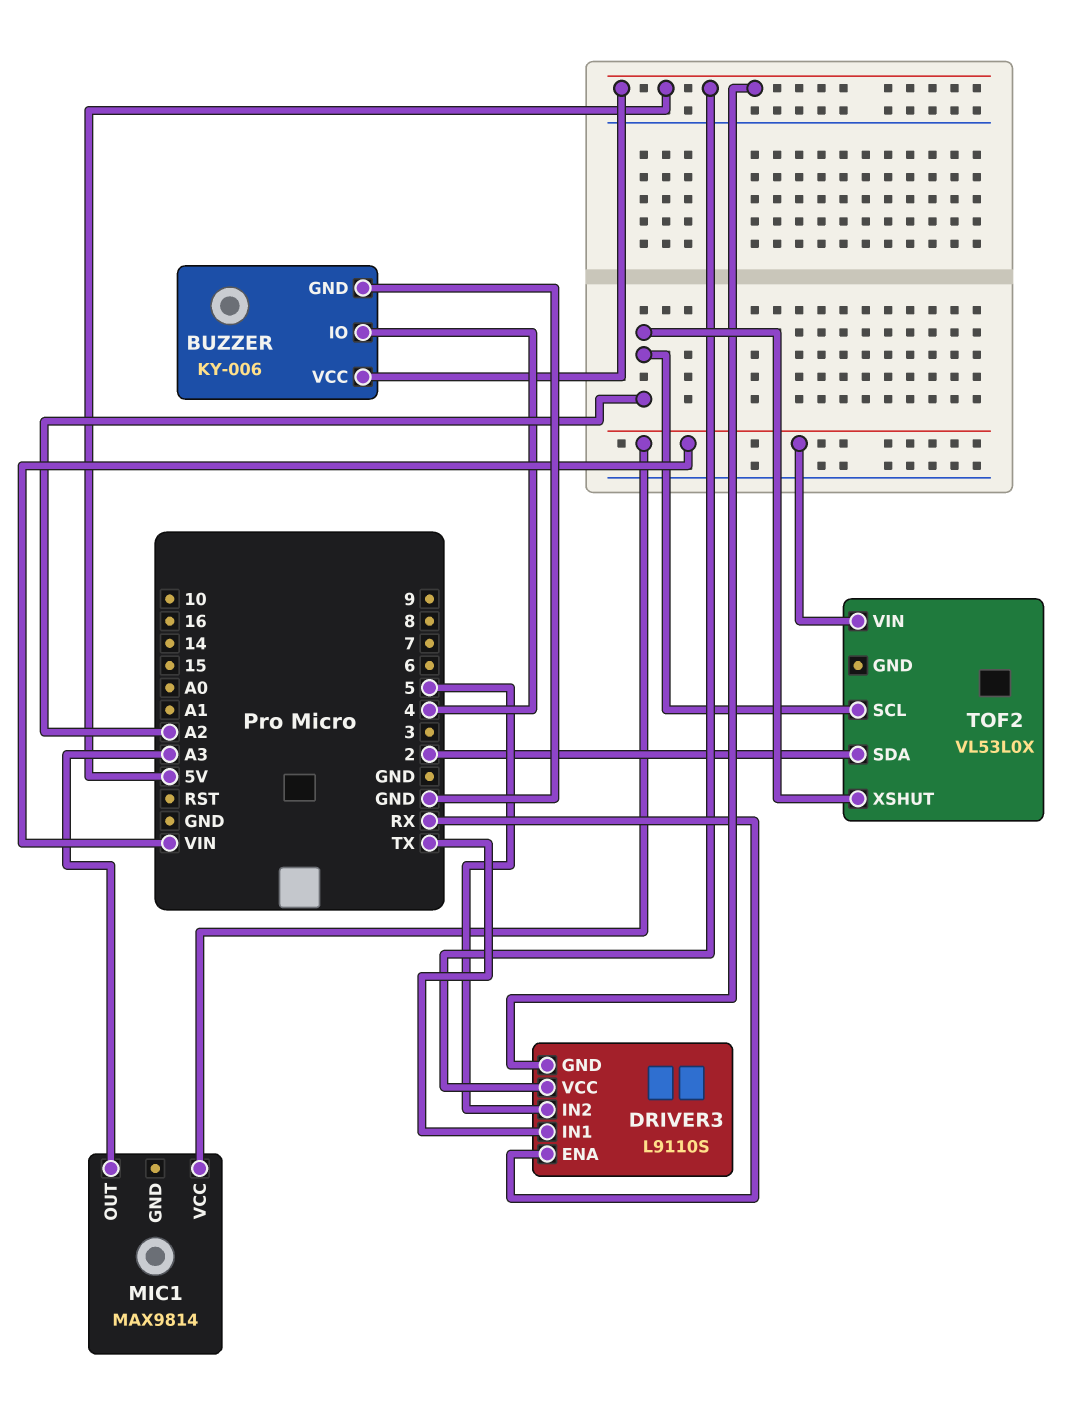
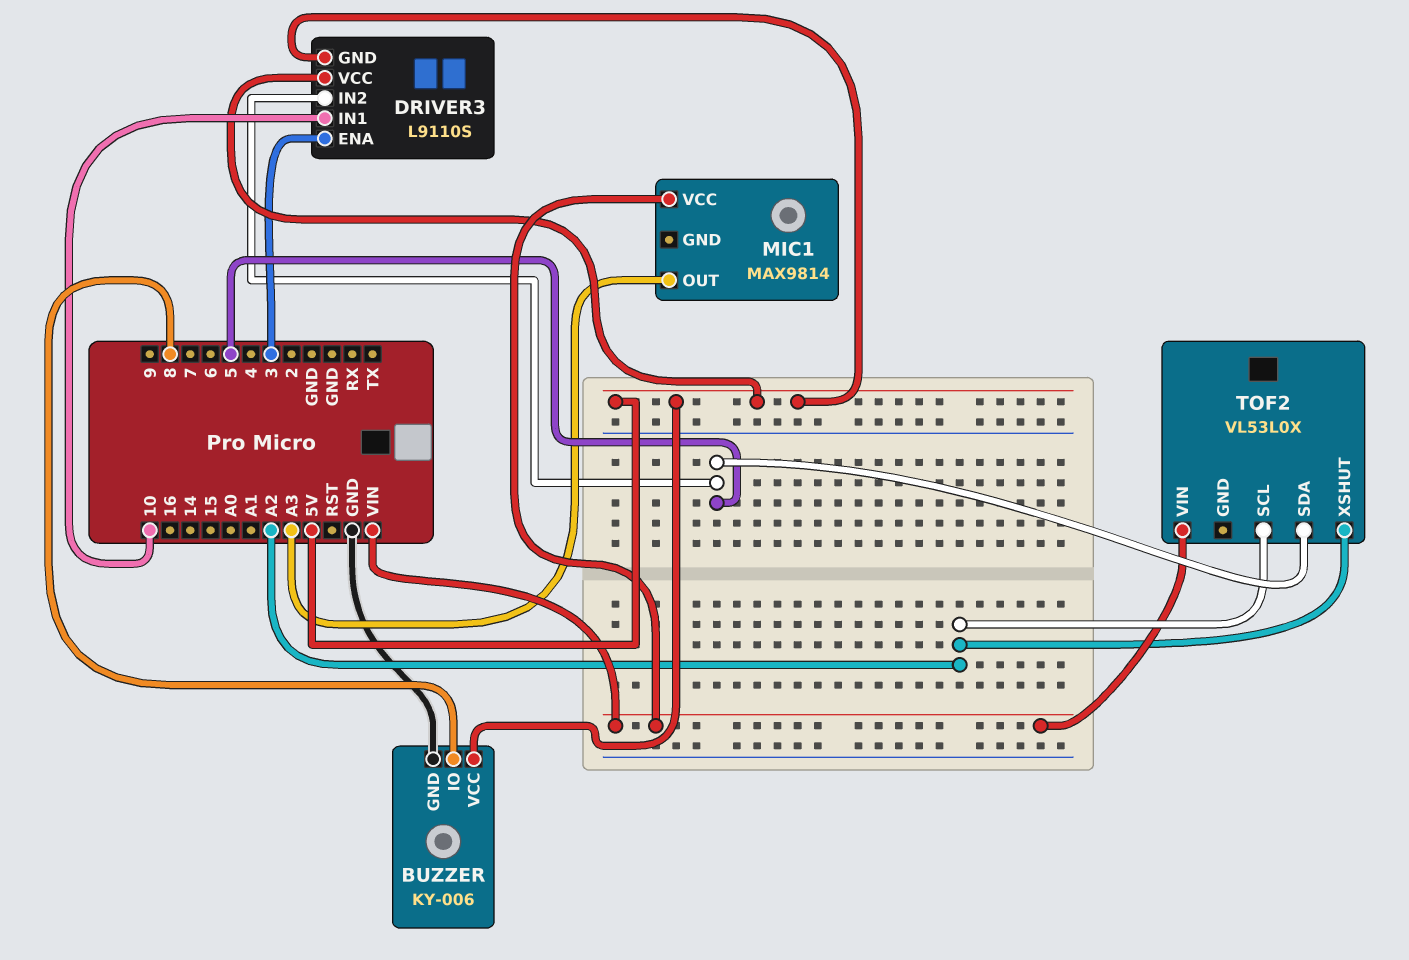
BUZZER pin IO: 4 -> 8
DRIVER3 pin ENA: RX -> 3
DRIVER3 pin IN1: TX -> 10
TOF2 pin SDA: 2 -> 5

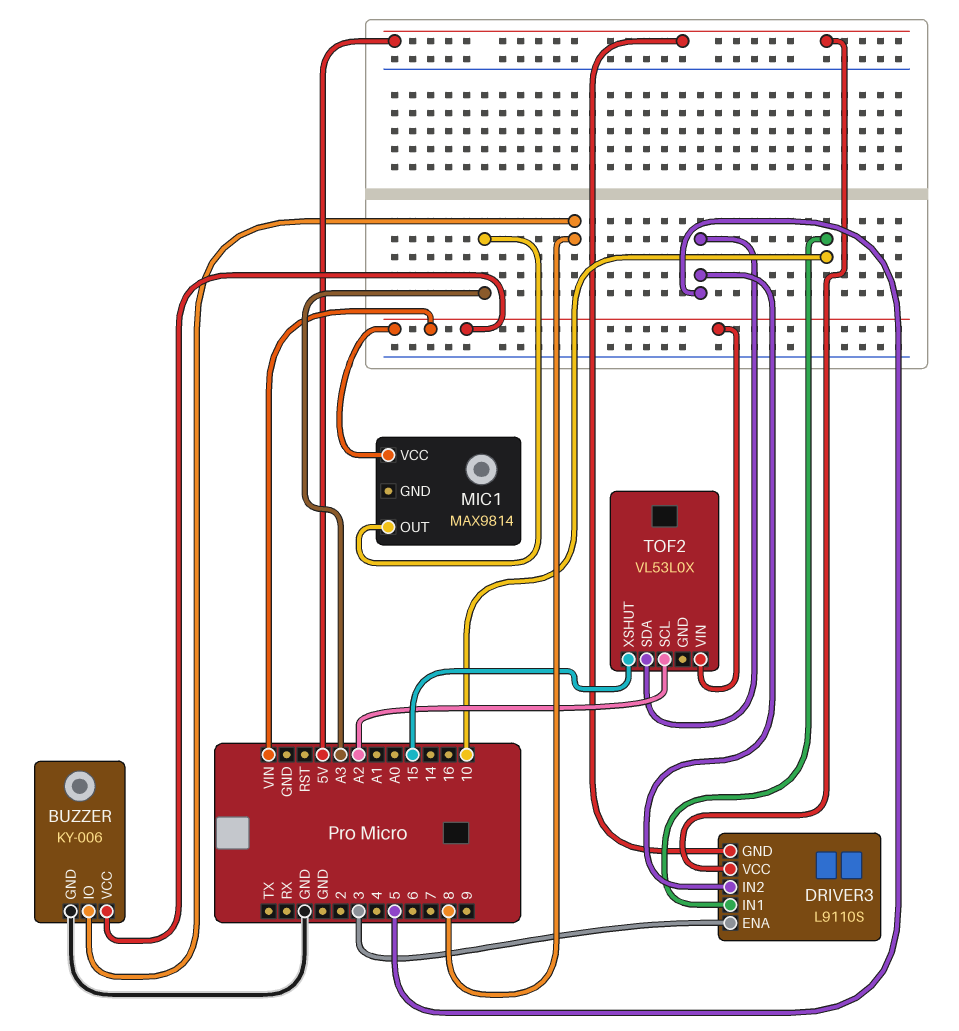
BUZZER pin VCC: 5V -> VIN
TOF2 pin XSHUT: A2 -> 15

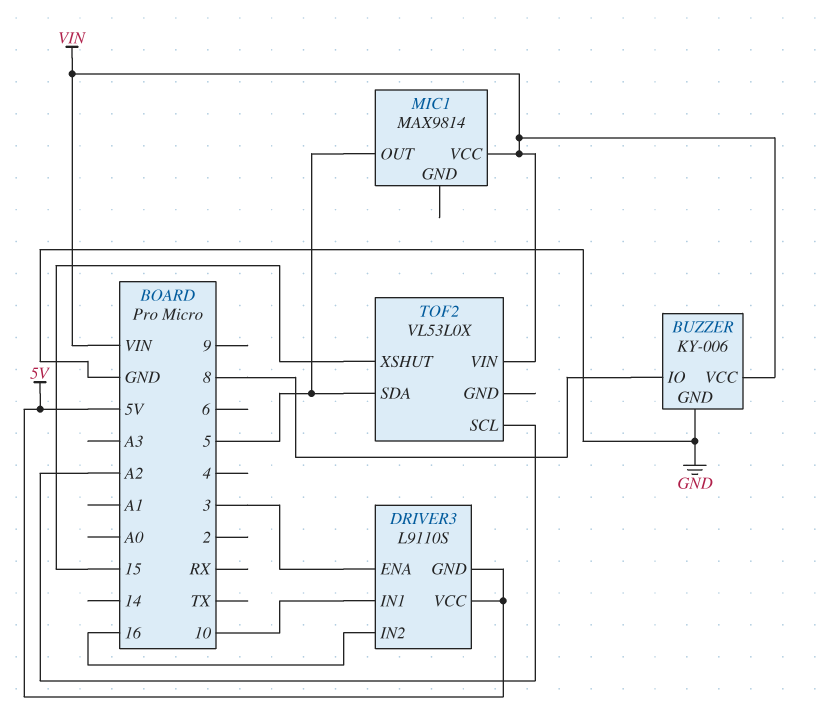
DRIVER3 pin IN2: 5 -> 16
MIC1 pin OUT: A3 -> 5

